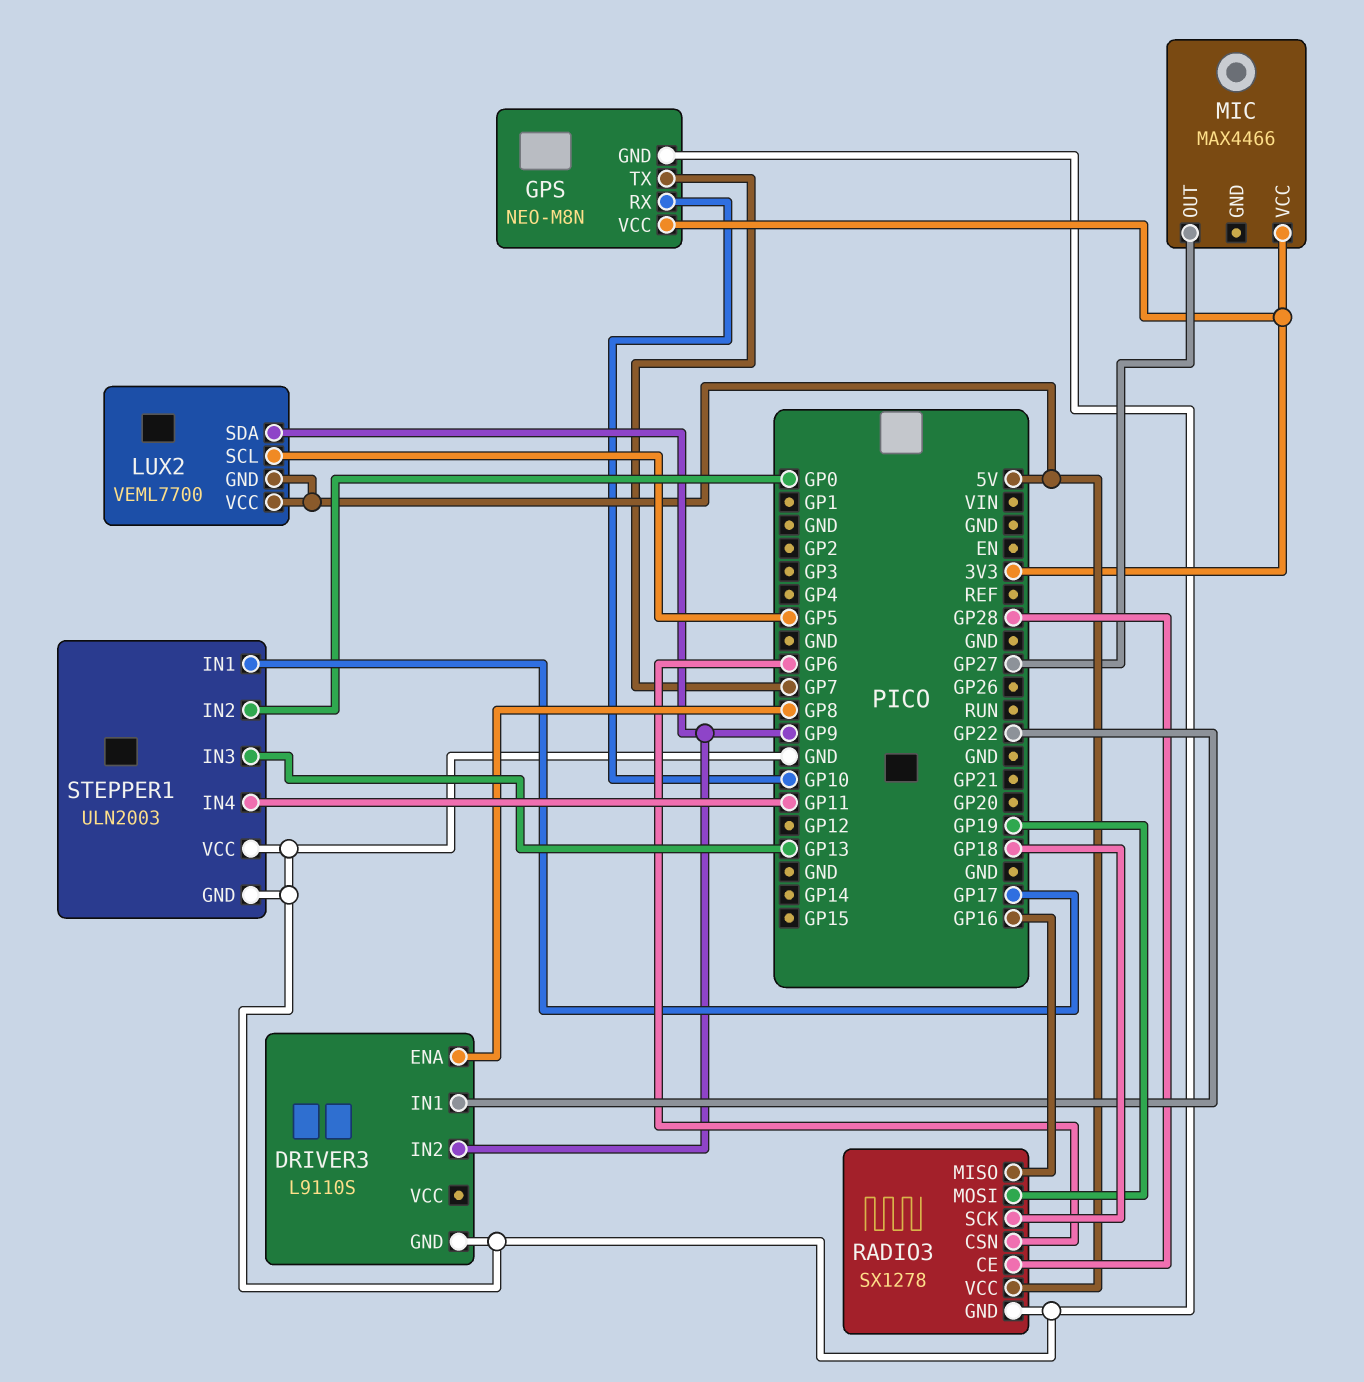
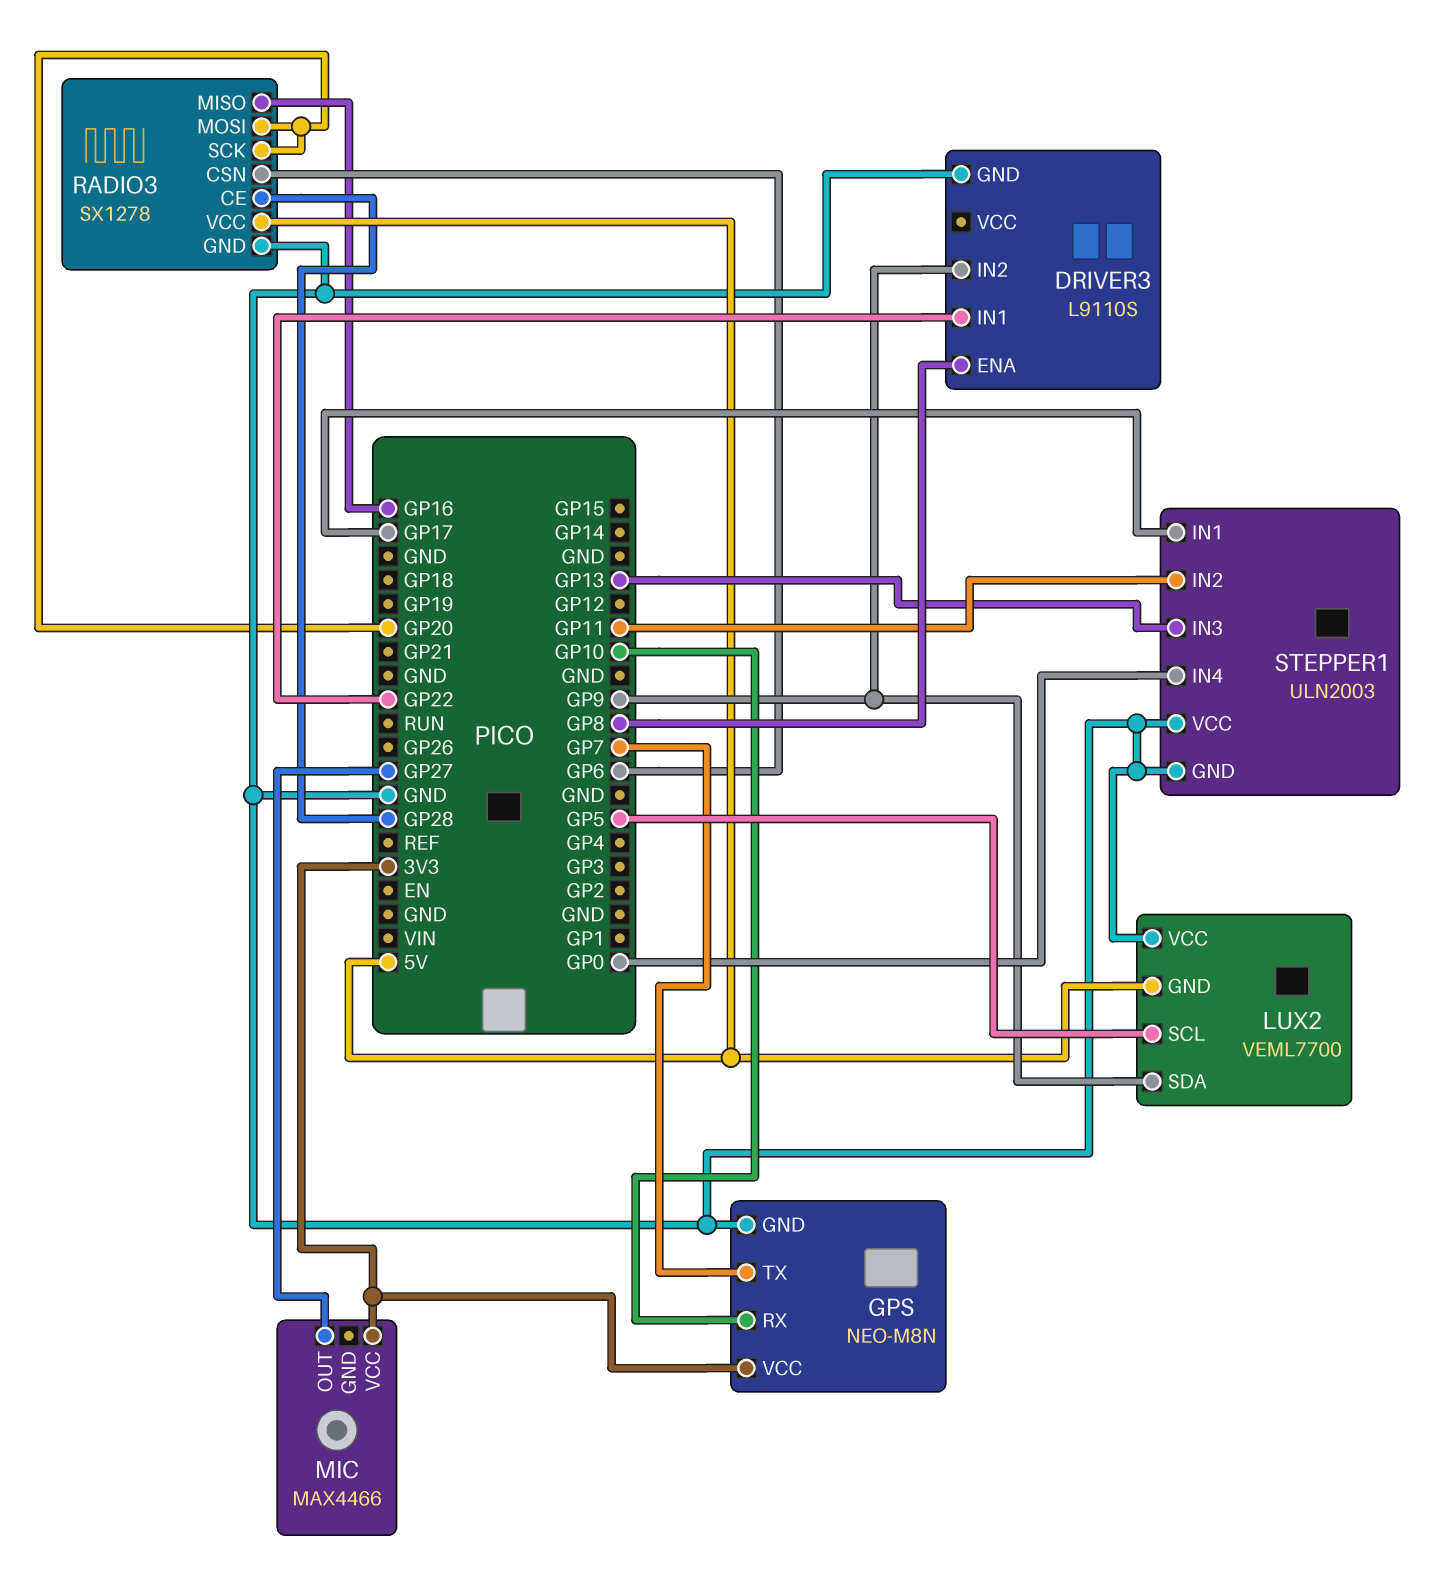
LUX2 pin VCC: 5V -> GND
RADIO3 pin MOSI: GP19 -> GP20
RADIO3 pin SCK: GP18 -> GP20
STEPPER1 pin IN2: GP0 -> GP11
STEPPER1 pin IN4: GP11 -> GP0

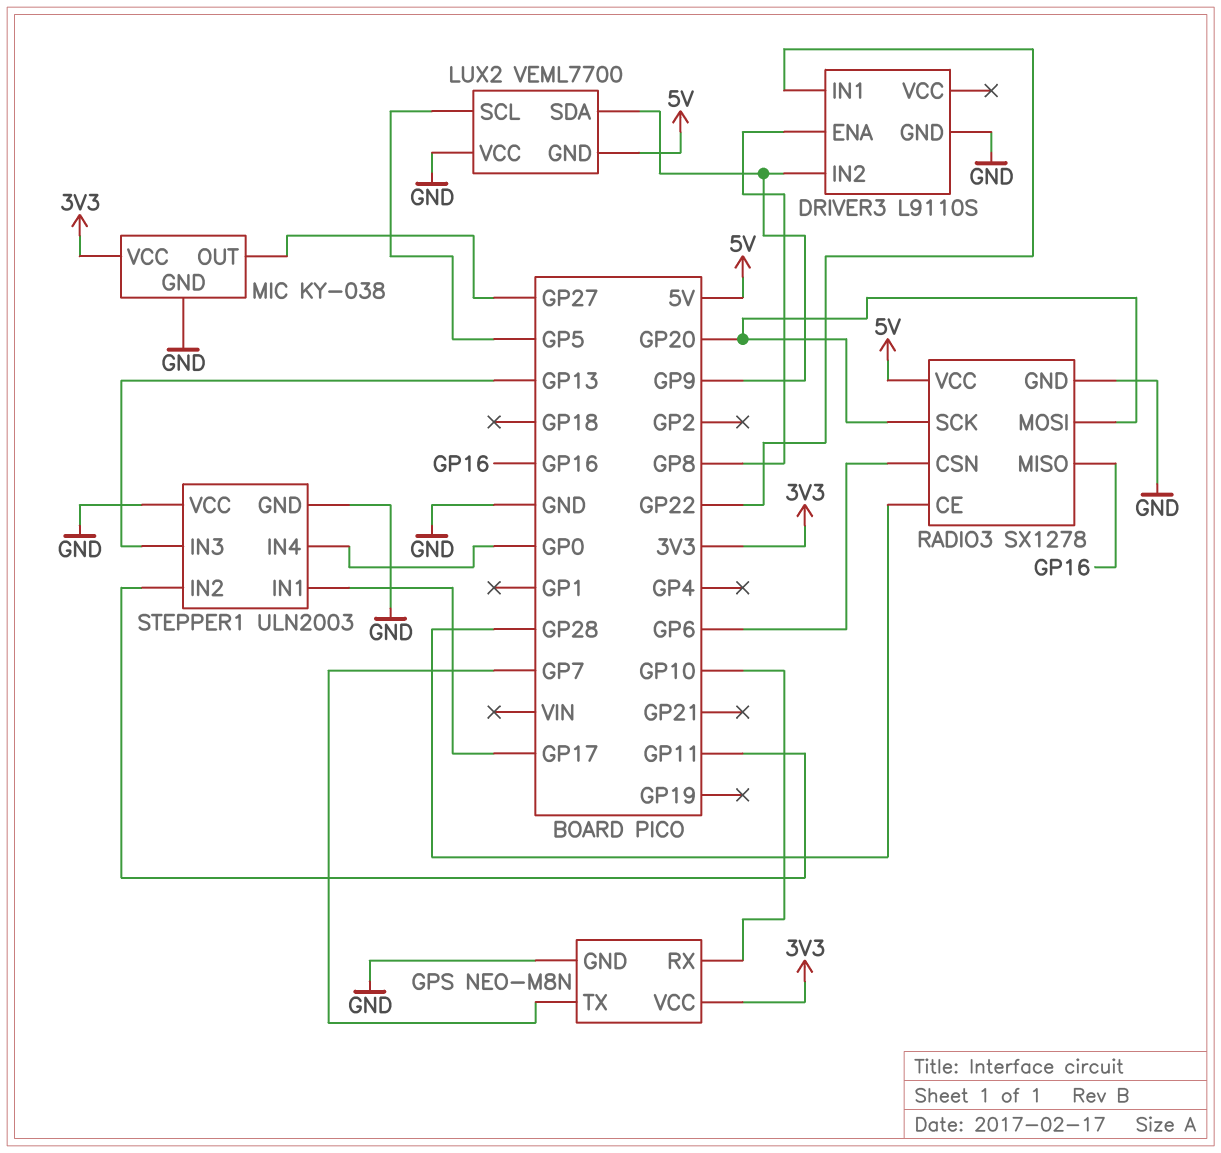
MIC: MAX4466 -> KY-038
MIC pin GND: none -> GND

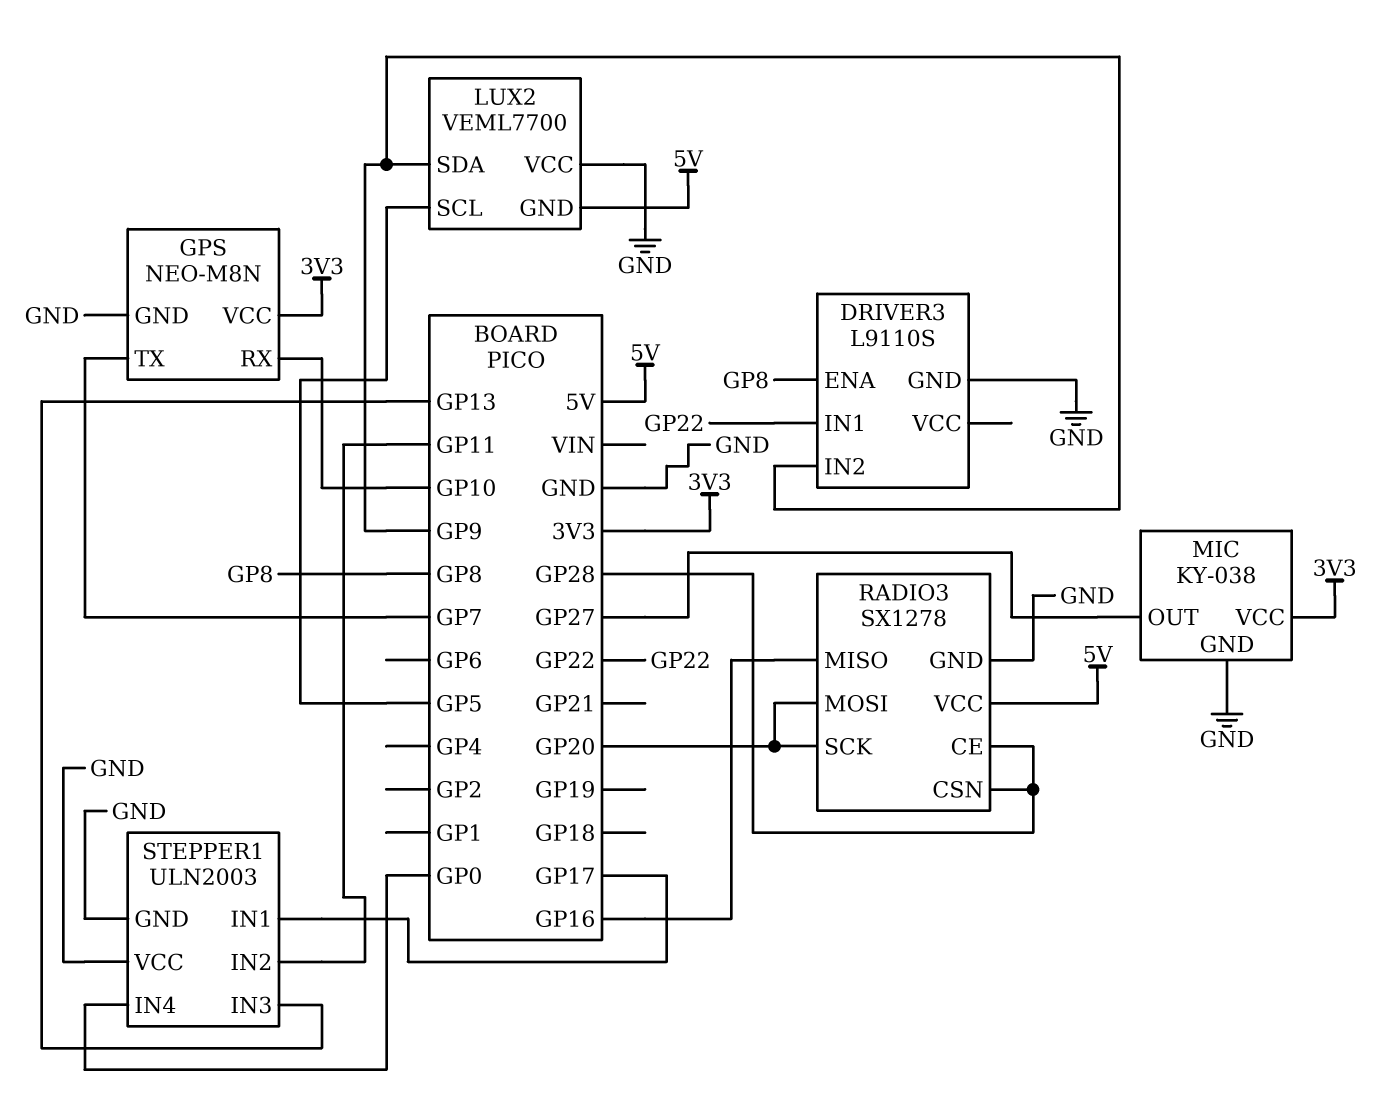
RADIO3 pin CSN: GP6 -> GP28

